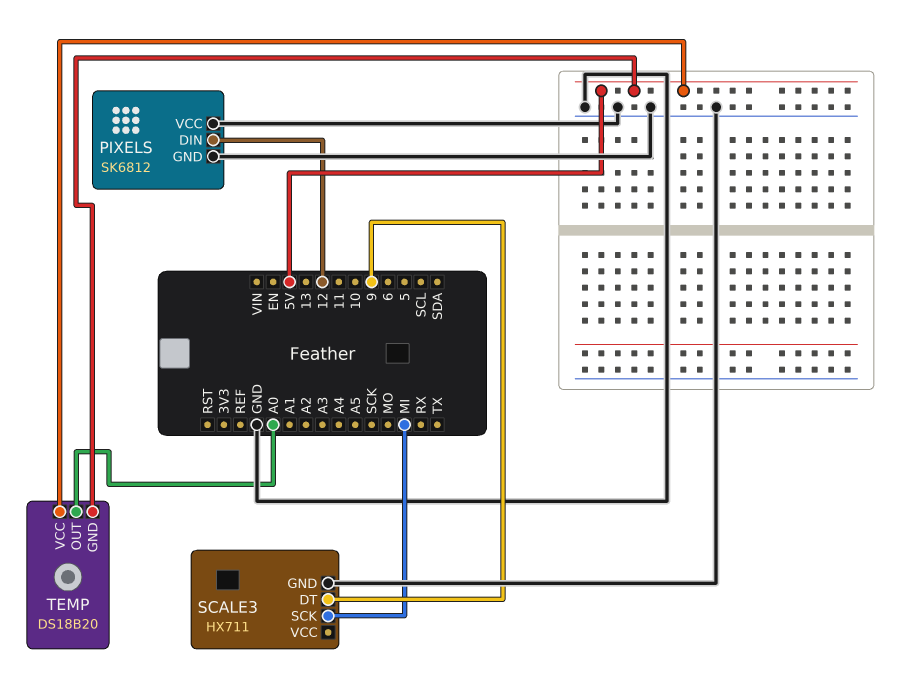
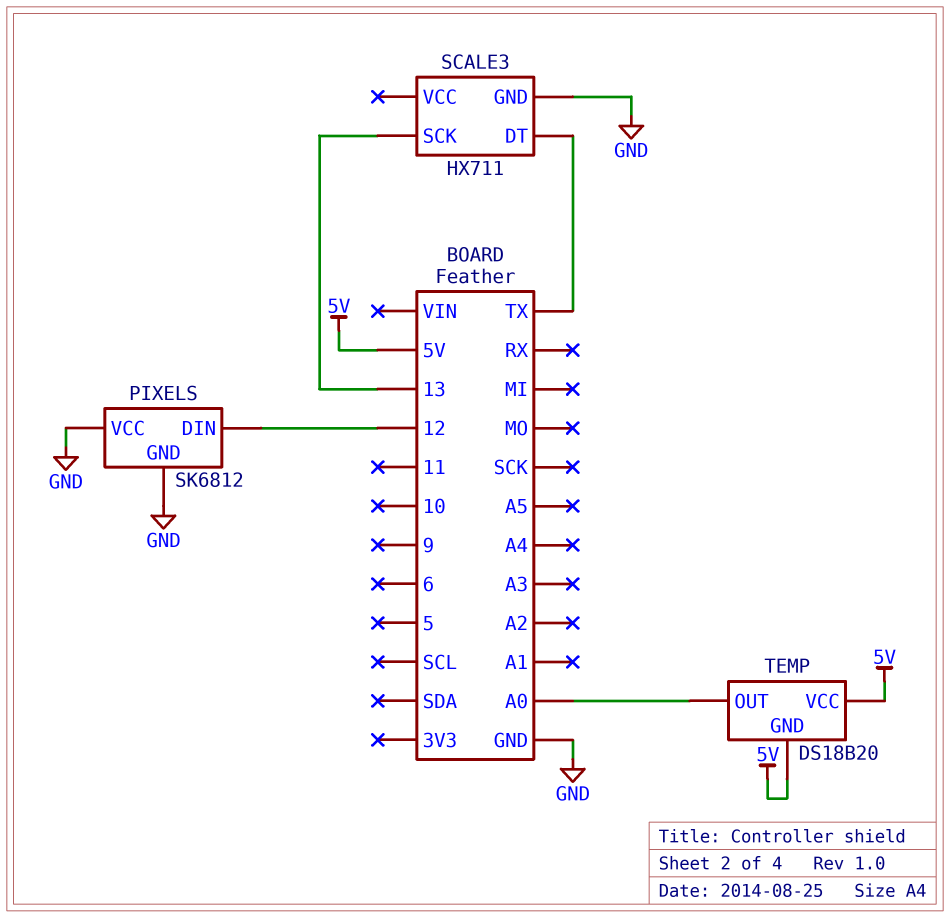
SCALE3 pin DT: 9 -> TX
SCALE3 pin SCK: MI -> 13

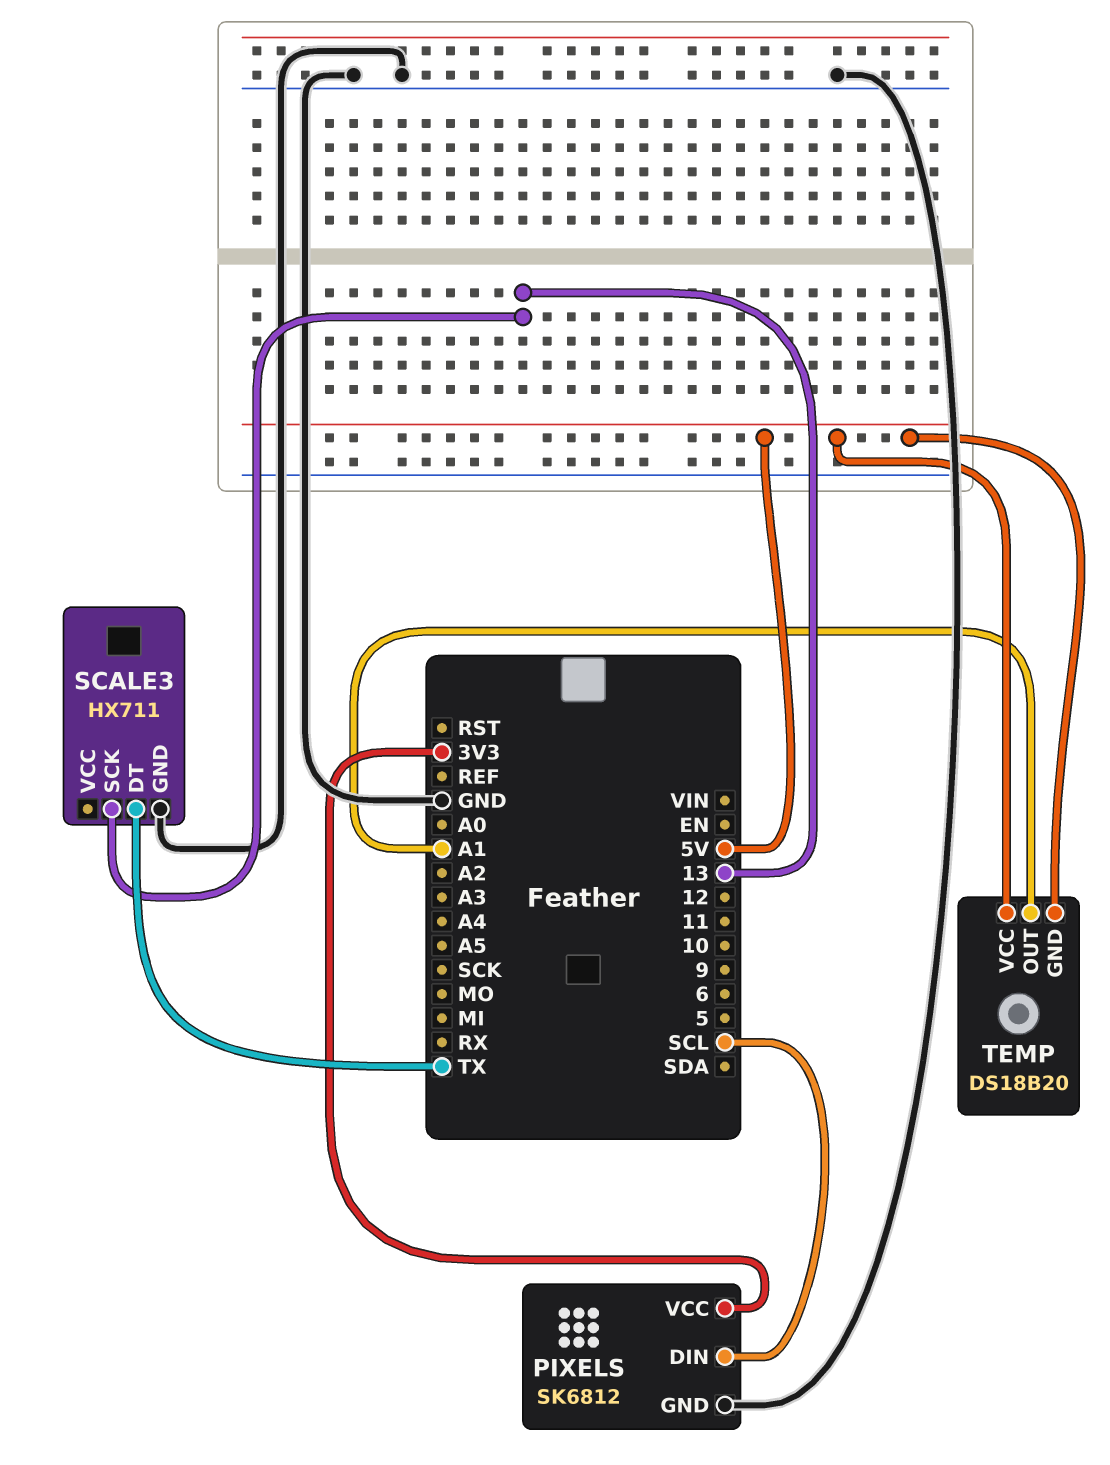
PIXELS pin DIN: 12 -> SCL
PIXELS pin VCC: GND -> 3V3
TEMP pin OUT: A0 -> A1

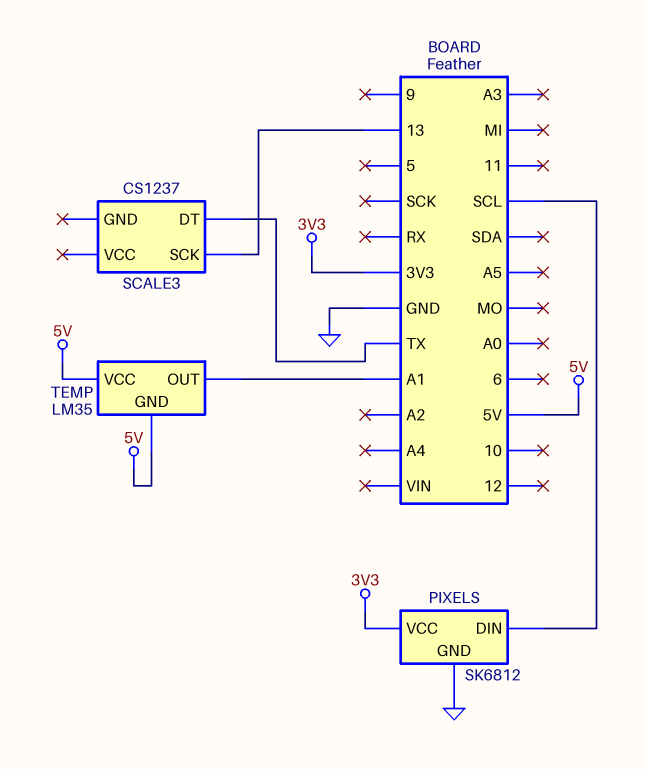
SCALE3: HX711 -> CS1237
SCALE3 pin GND: GND -> none
TEMP: DS18B20 -> LM35

